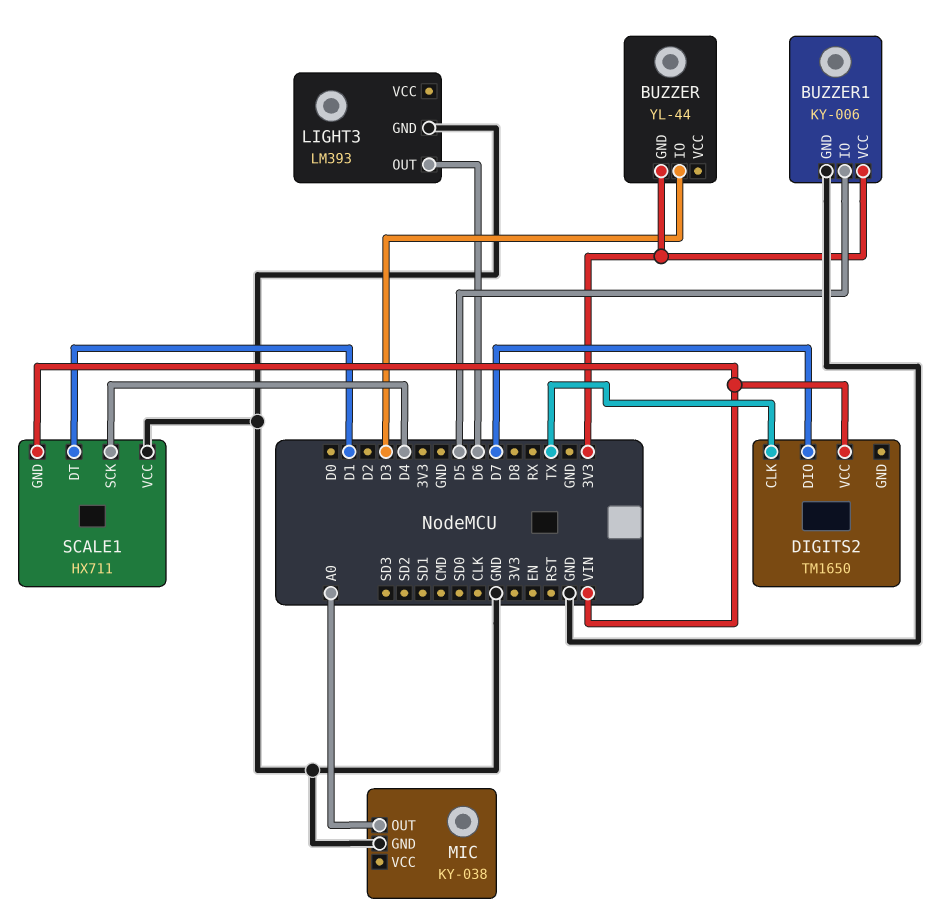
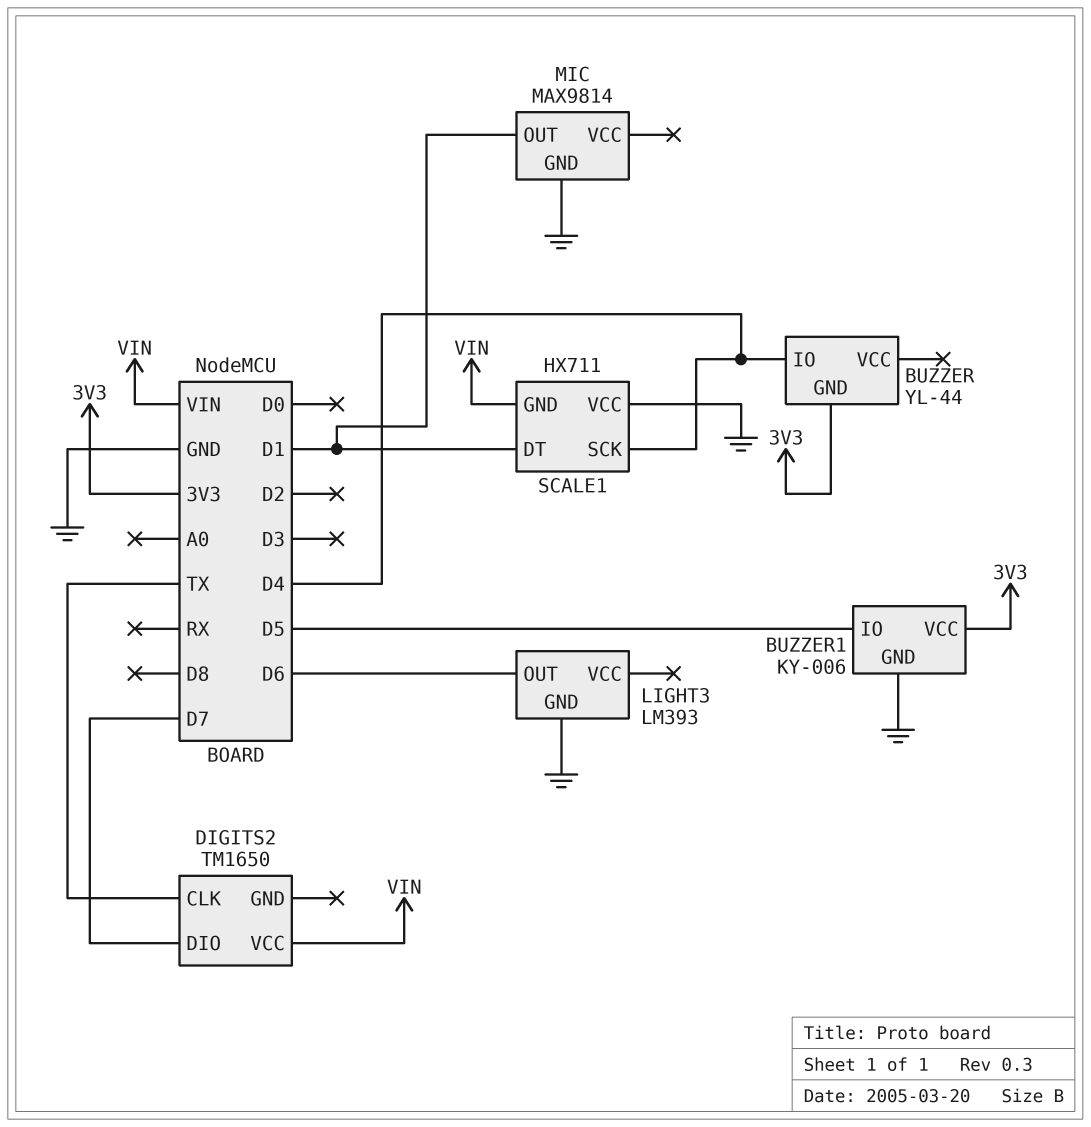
BUZZER pin IO: D3 -> D4
MIC: KY-038 -> MAX9814
MIC pin OUT: A0 -> D1

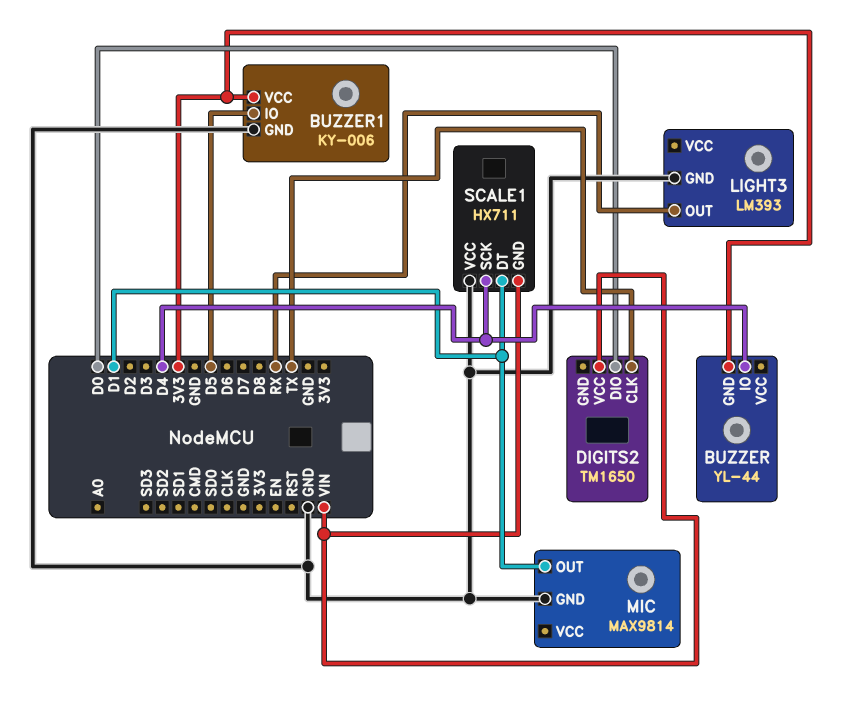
DIGITS2 pin DIO: D7 -> D0
LIGHT3 pin OUT: D6 -> RX

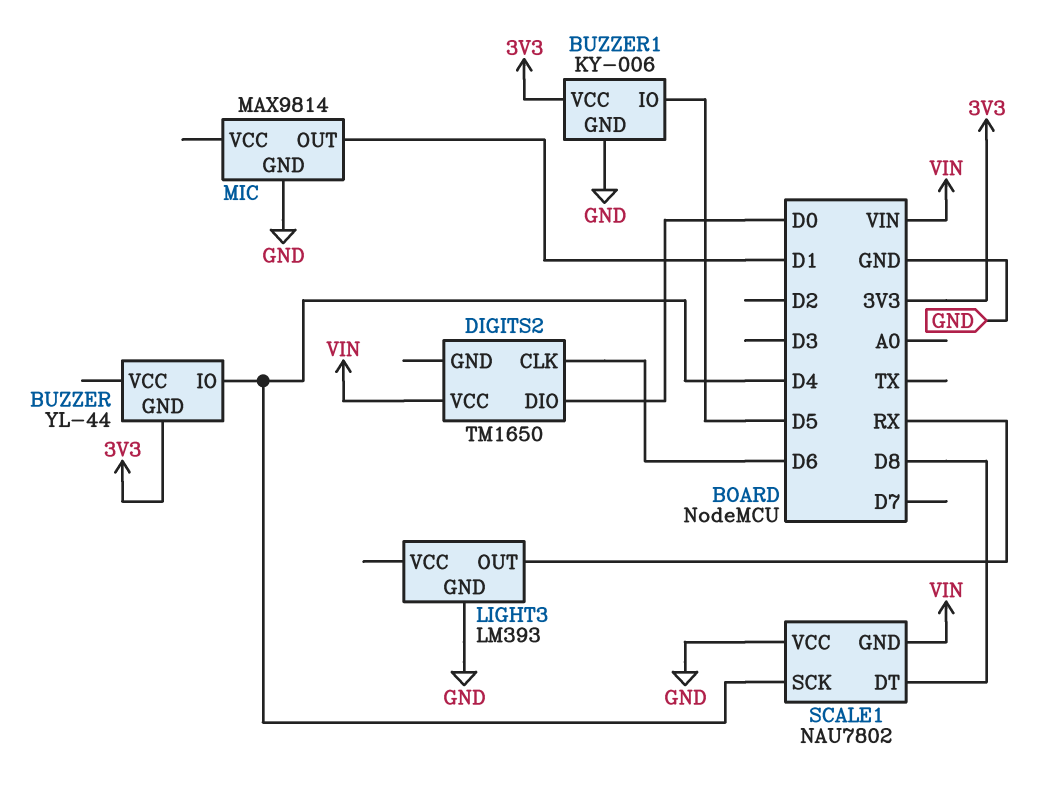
DIGITS2 pin CLK: TX -> D6
SCALE1: HX711 -> NAU7802
SCALE1 pin DT: D1 -> D8

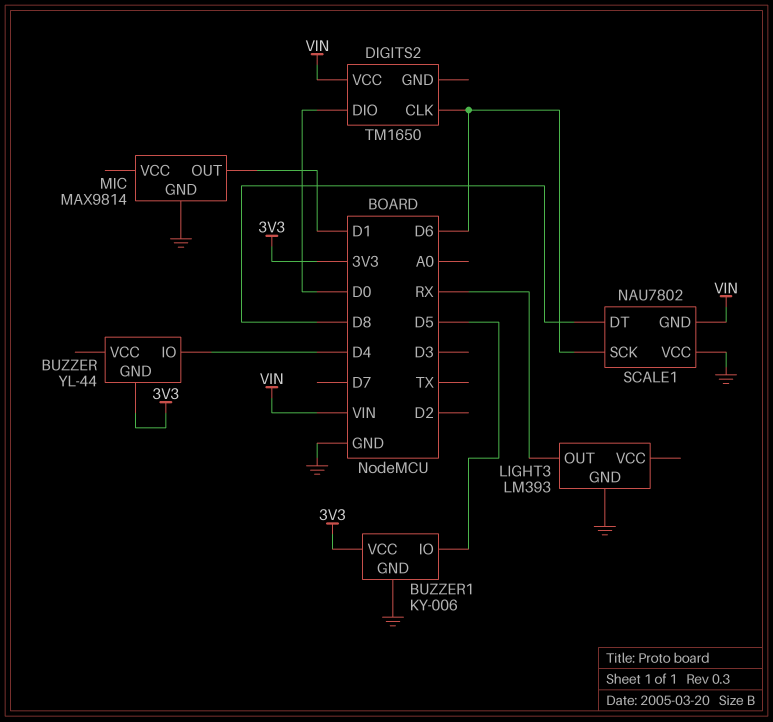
SCALE1 pin SCK: D4 -> D6

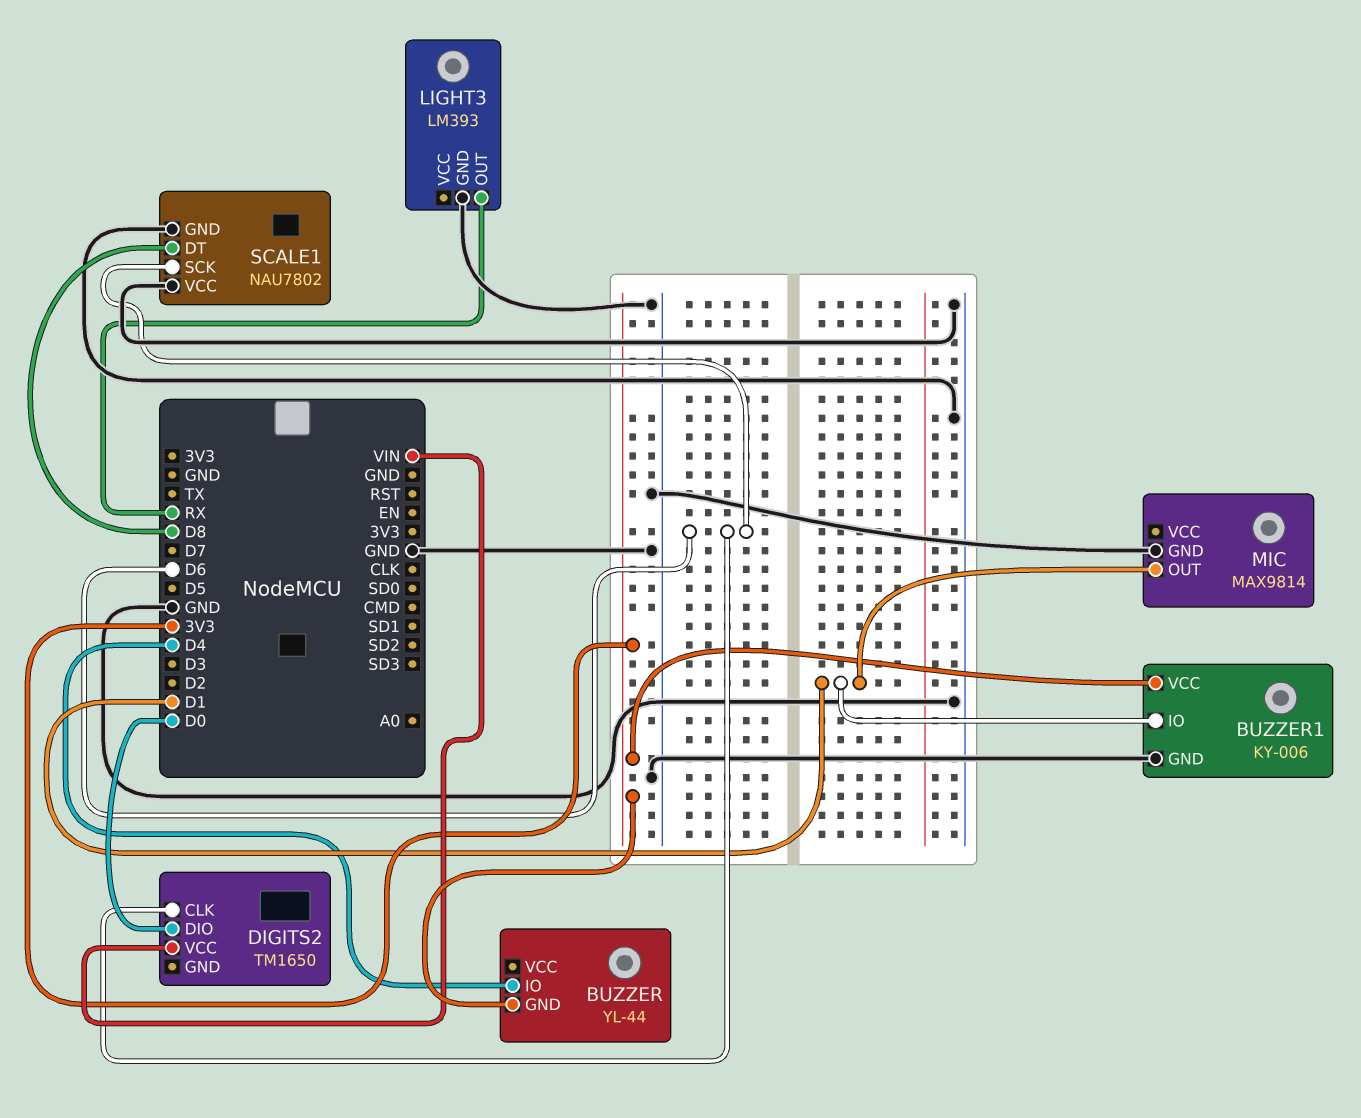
BUZZER1 pin IO: D5 -> D1
SCALE1 pin GND: VIN -> GND

